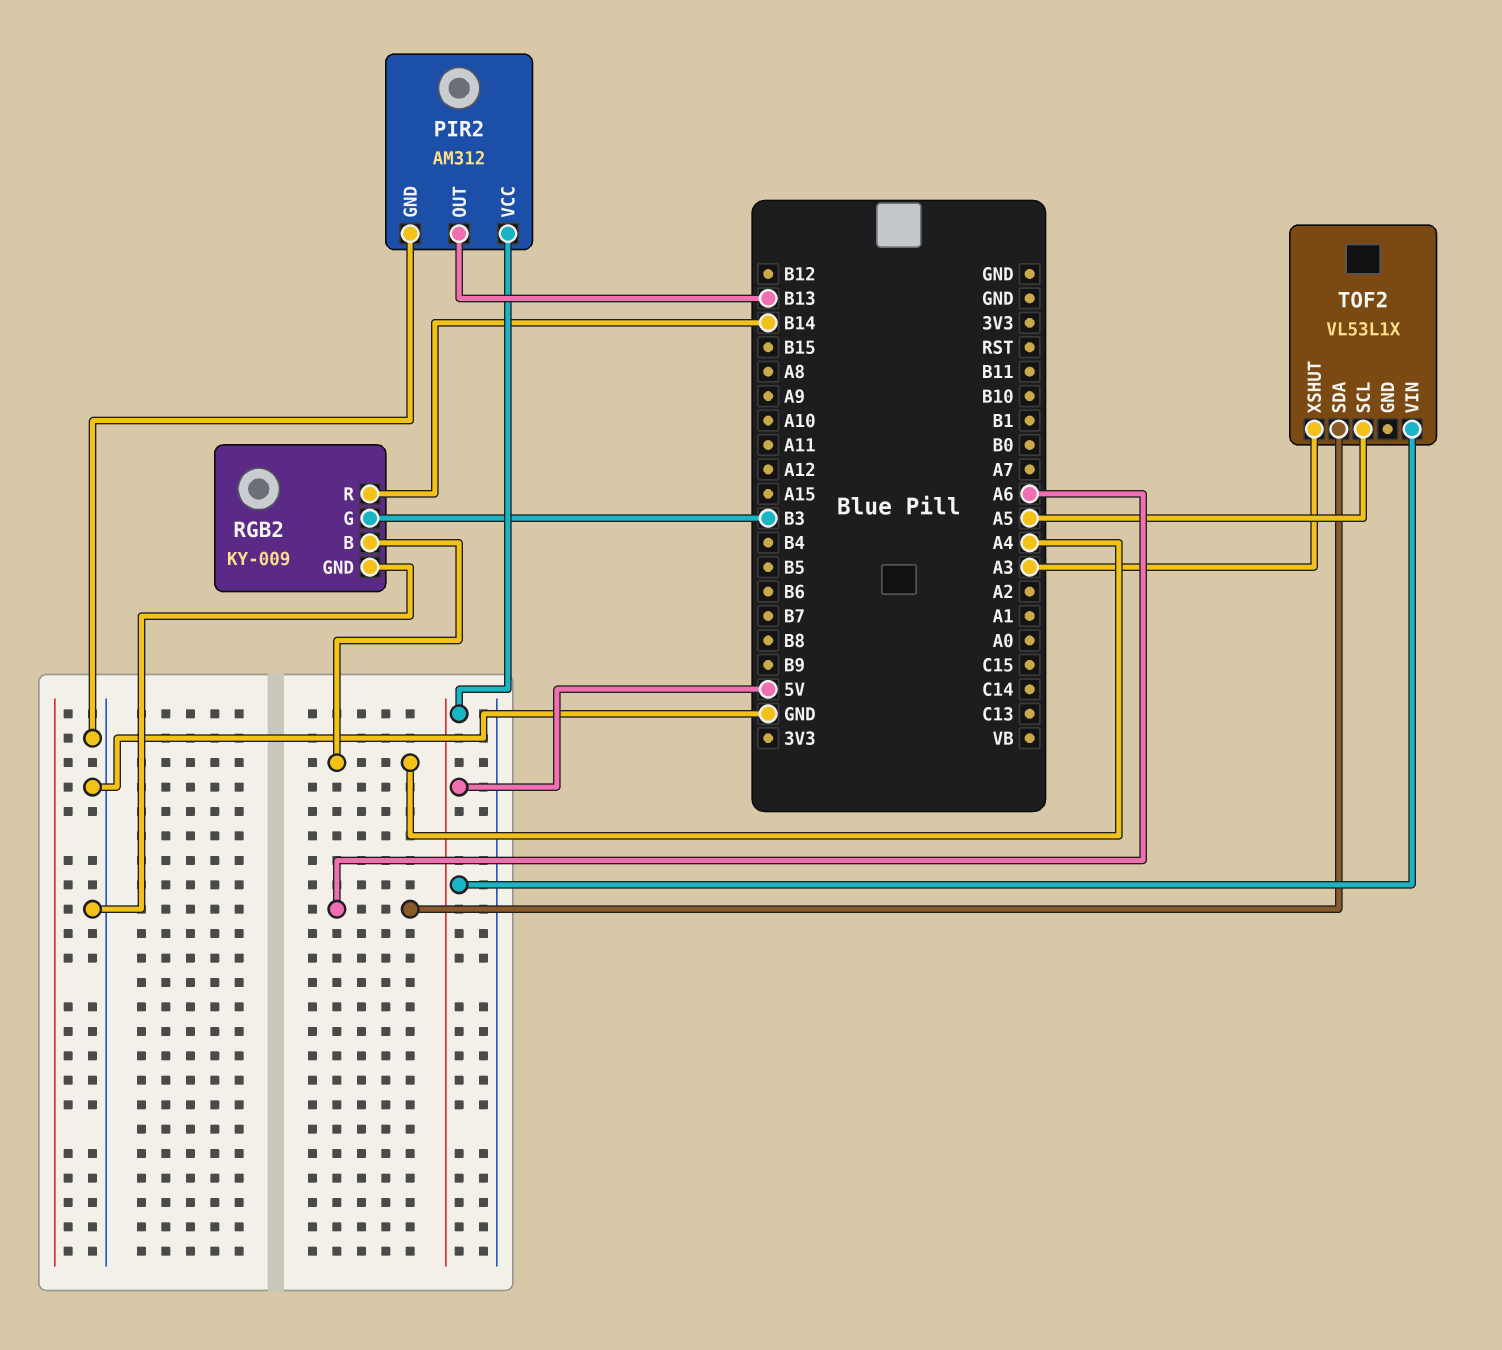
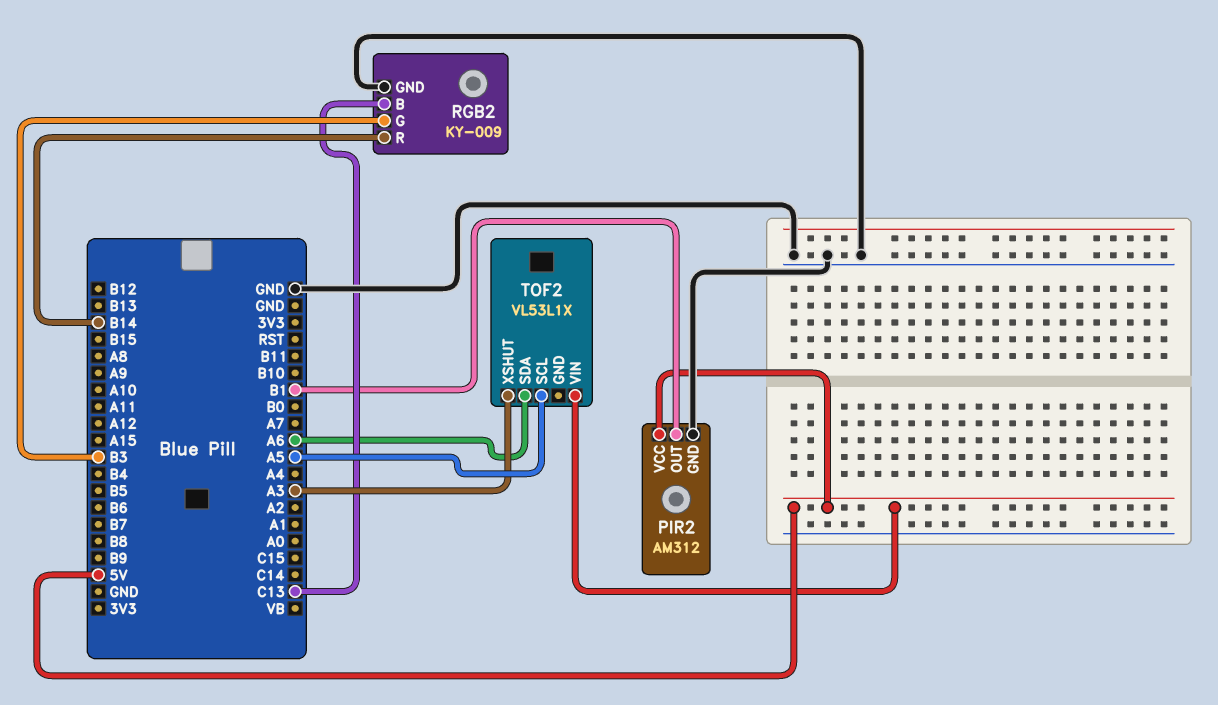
PIR2 pin OUT: B13 -> B1
RGB2 pin B: A4 -> C13

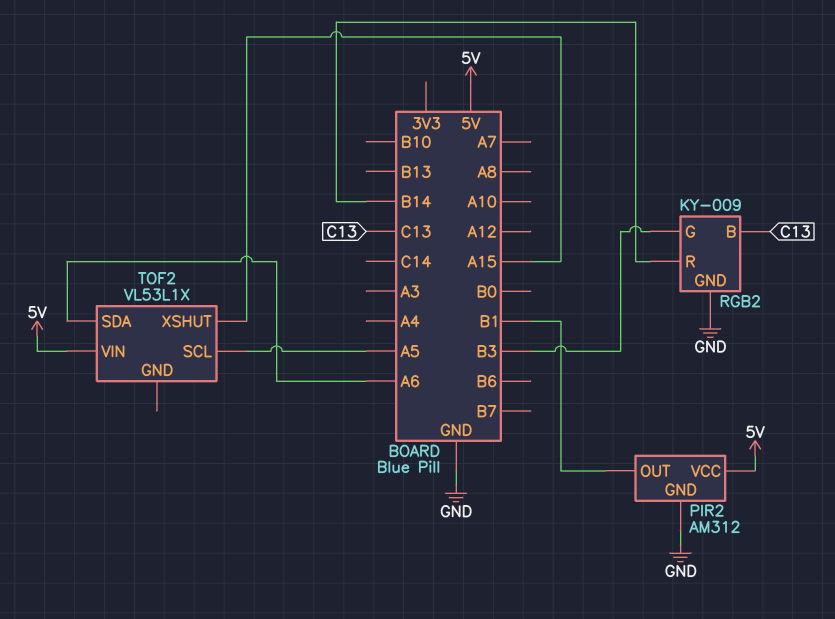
TOF2 pin XSHUT: A3 -> A15

